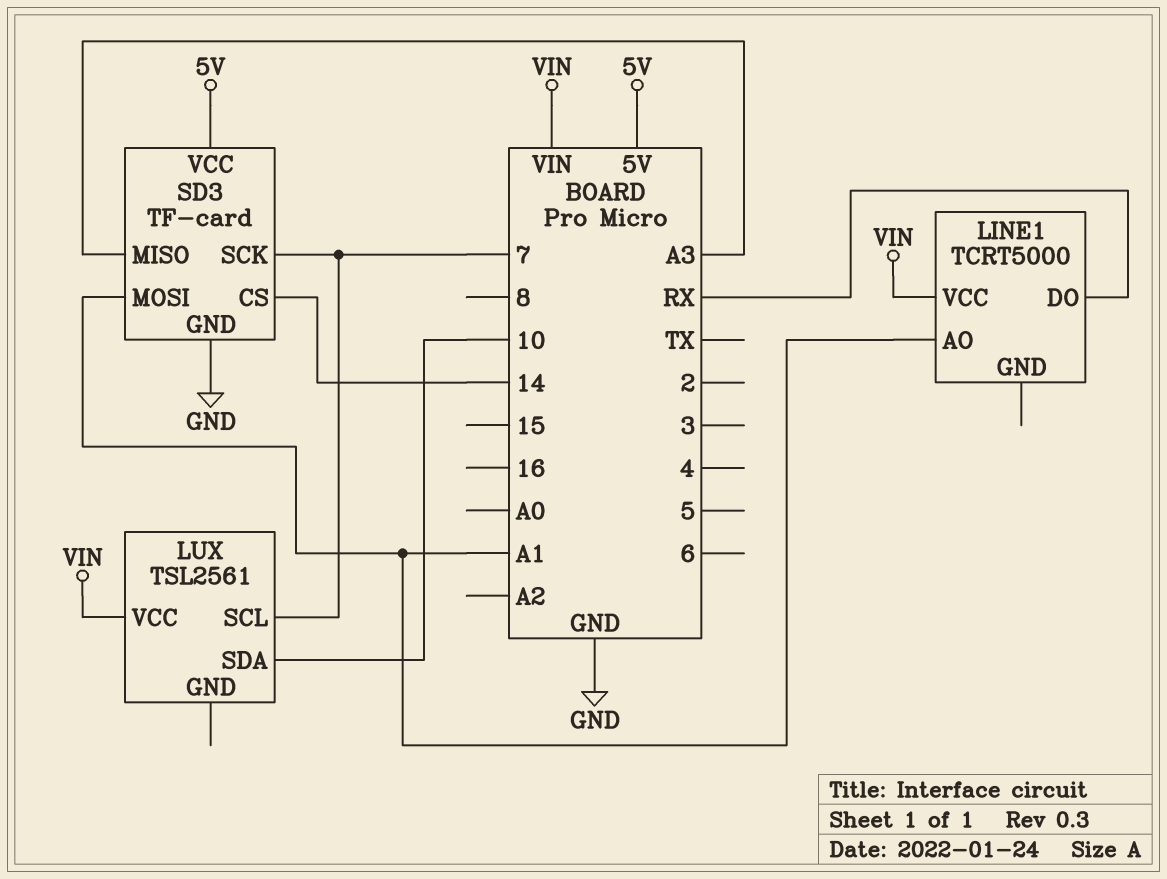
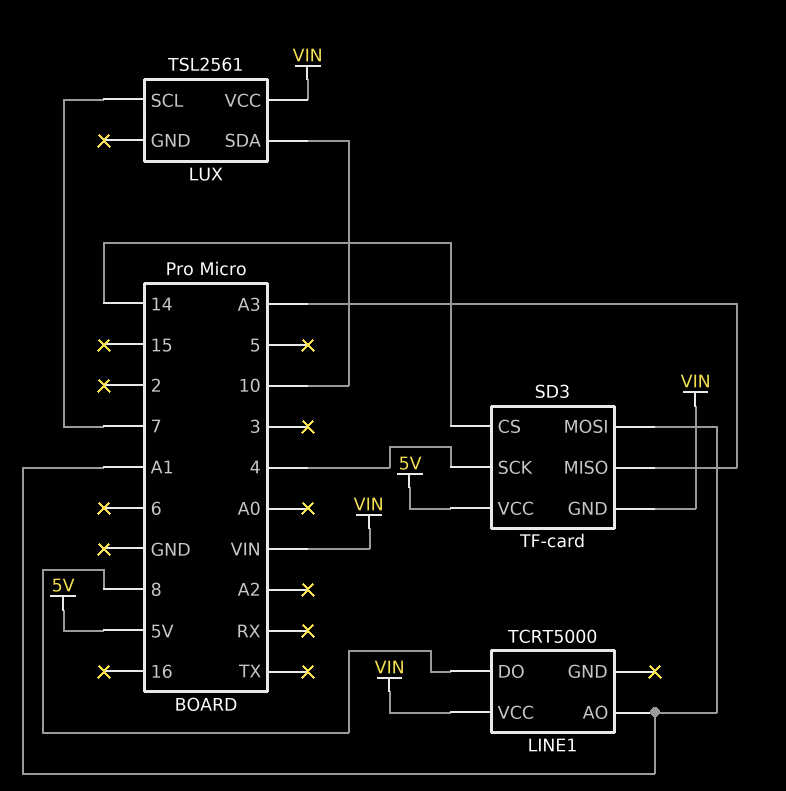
LINE1 pin DO: RX -> 8
SD3 pin GND: GND -> VIN
SD3 pin SCK: 7 -> 4

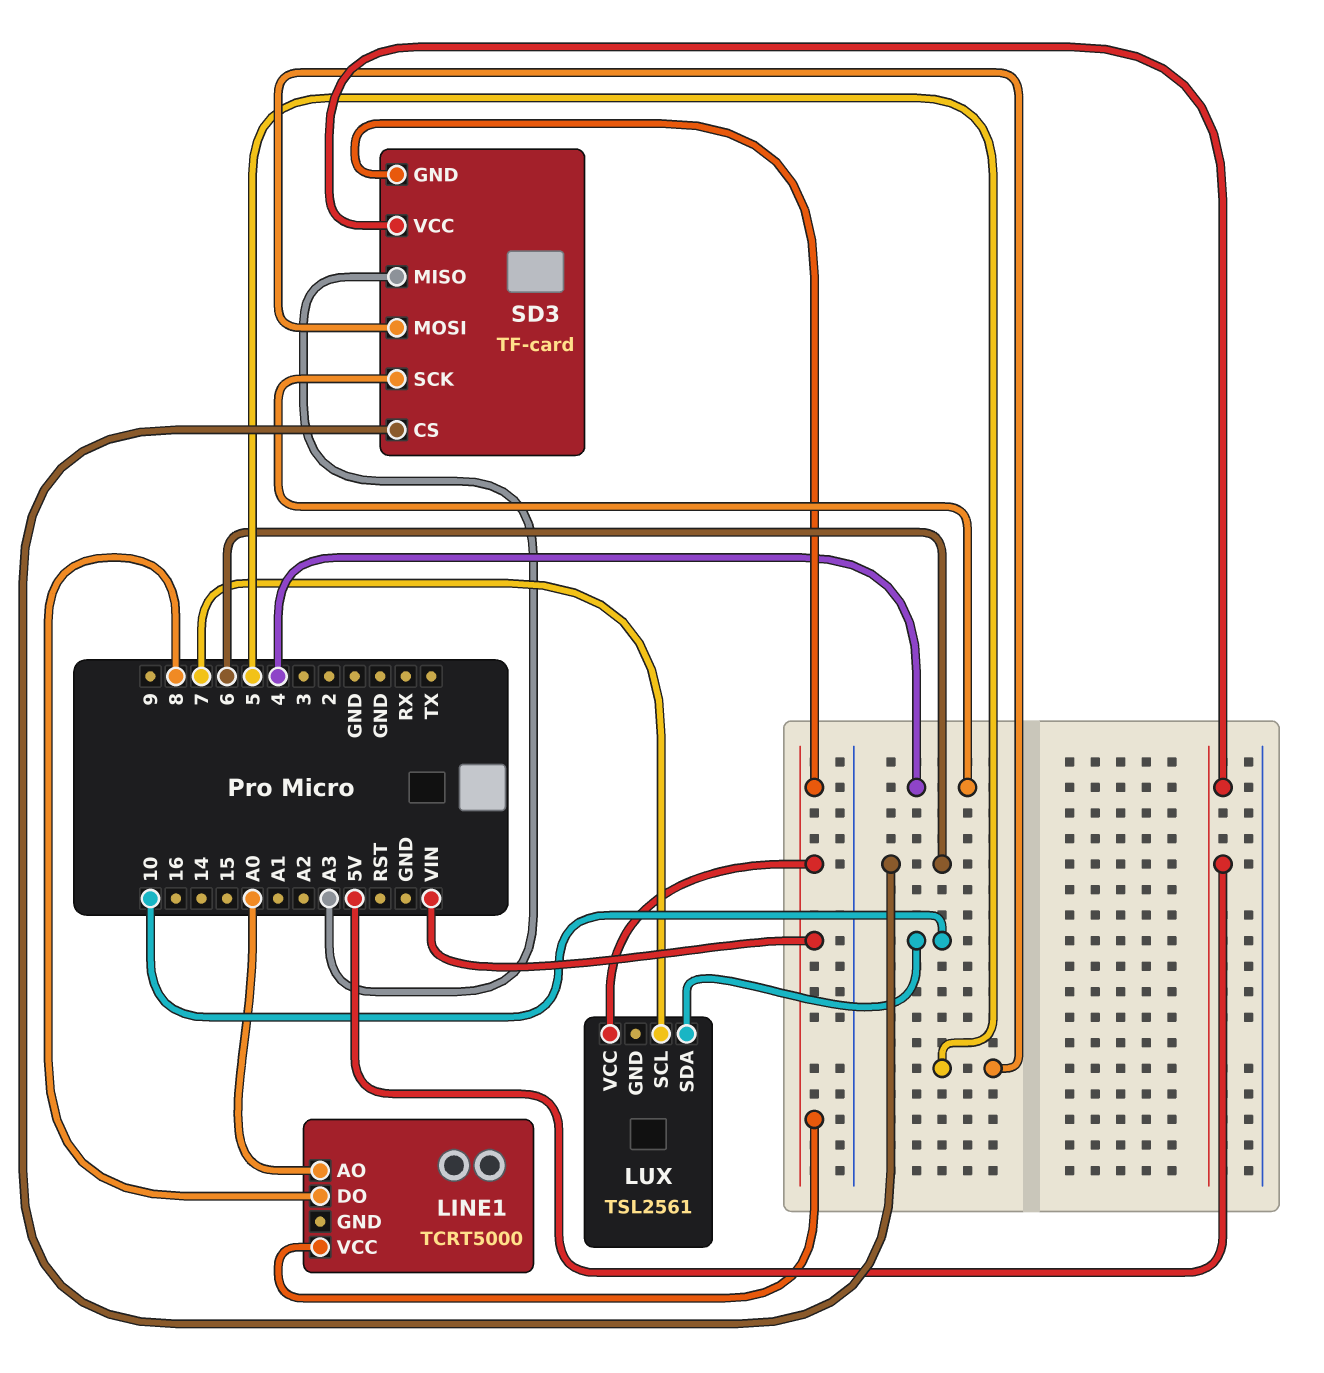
LINE1 pin AO: A1 -> A0
SD3 pin CS: 14 -> 6
SD3 pin MOSI: A1 -> 5

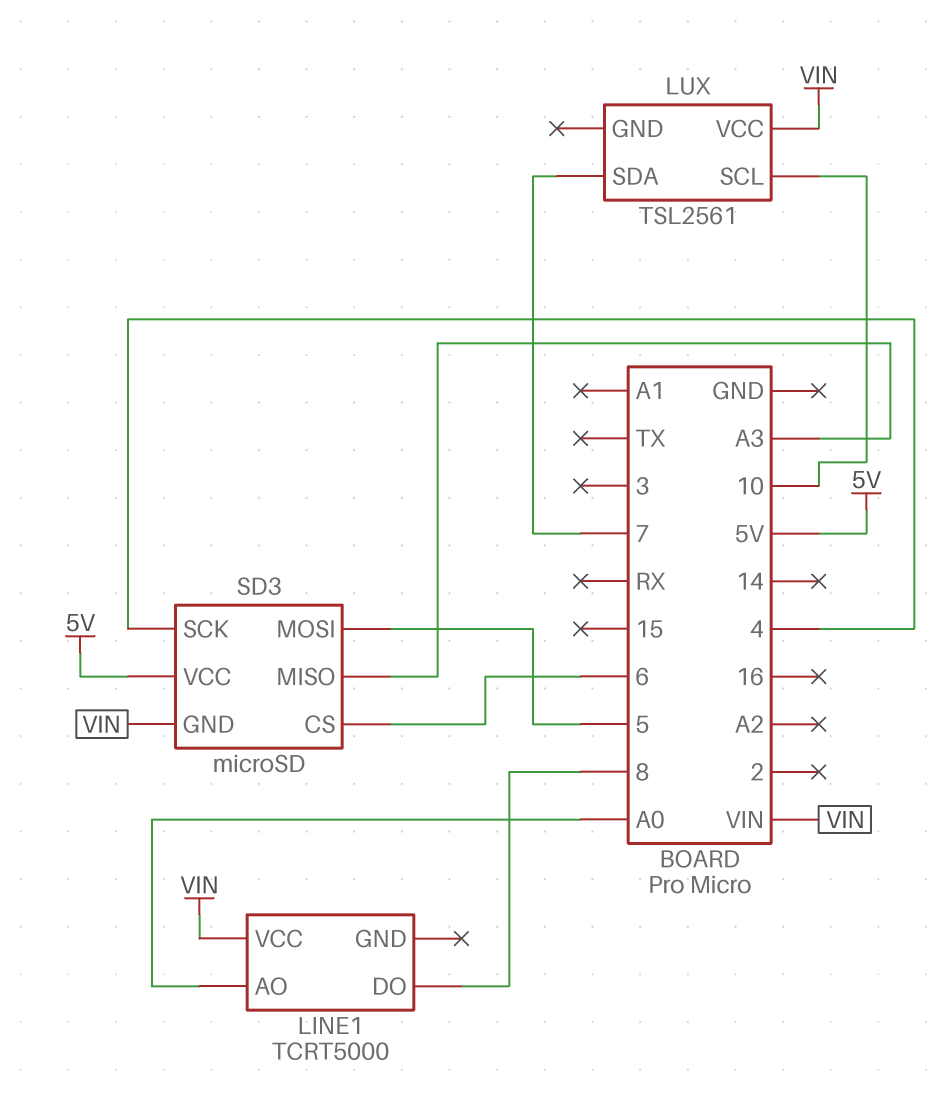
LUX pin SCL: 7 -> 10
LUX pin SDA: 10 -> 7
SD3: TF-card -> microSD

